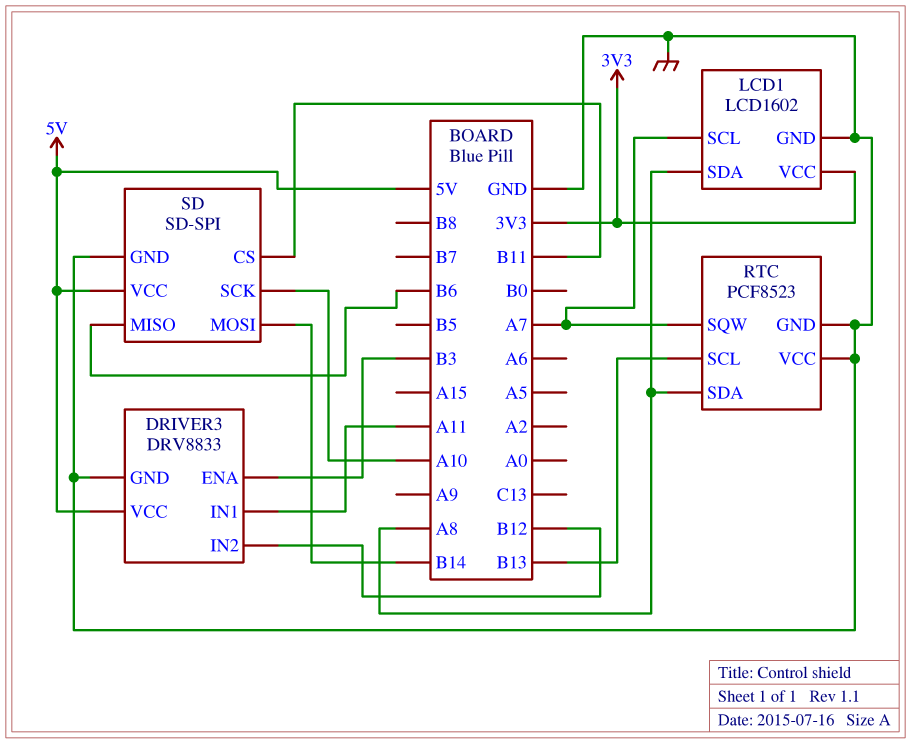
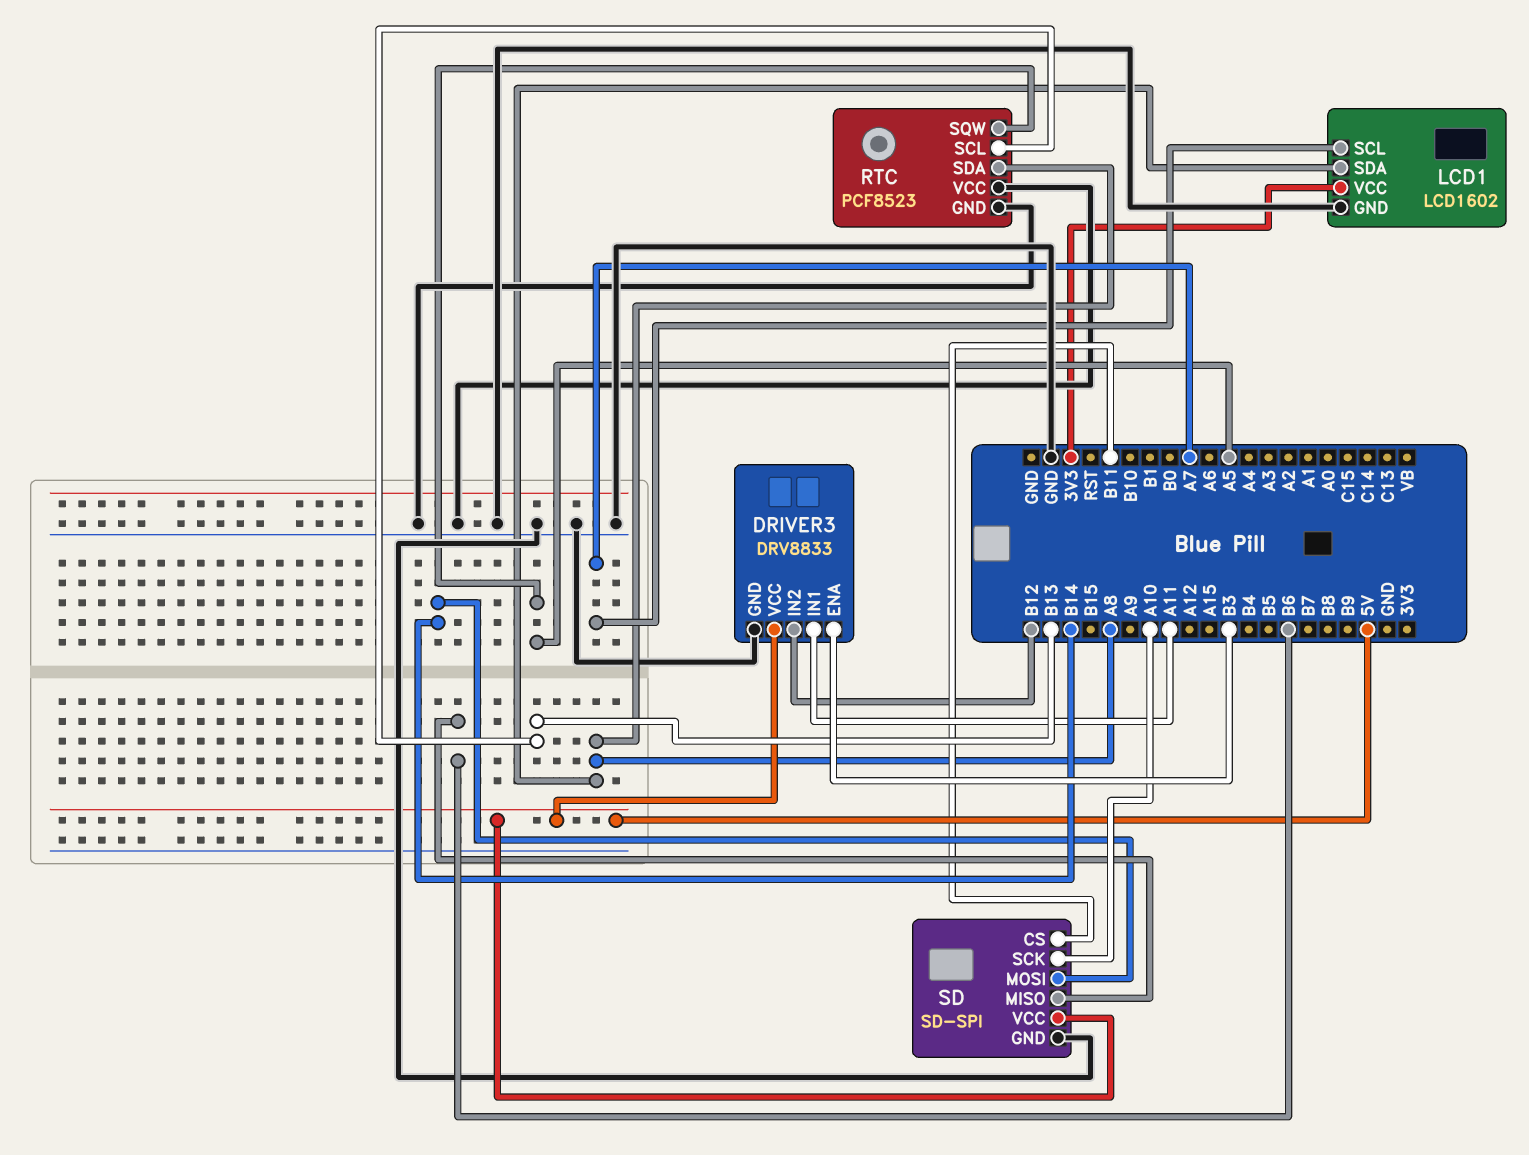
RTC pin SQW: A7 -> A5

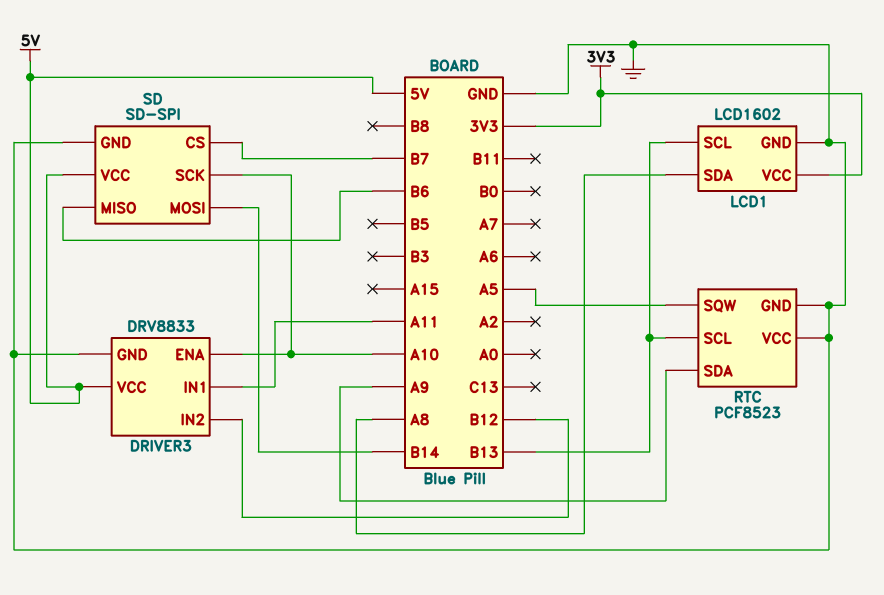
DRIVER3 pin ENA: B3 -> A10
LCD1 pin SCL: A7 -> B13
RTC pin SDA: A8 -> A9
SD pin CS: B11 -> B7

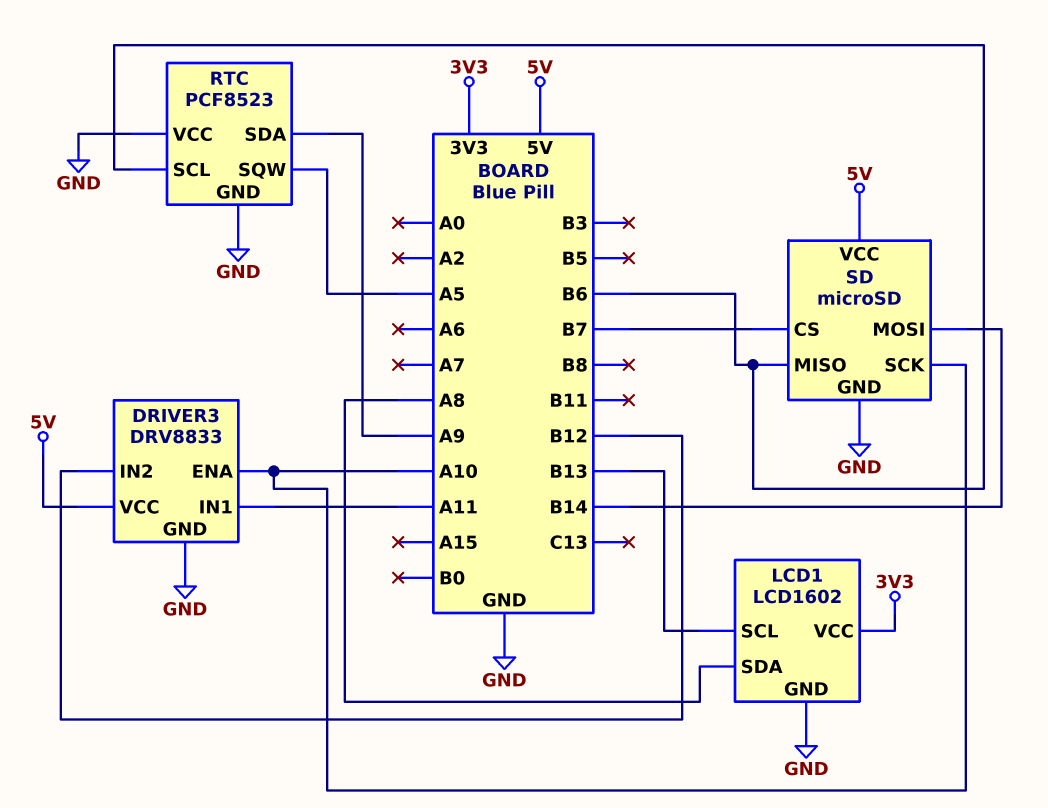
RTC pin SCL: B13 -> B6
SD: SD-SPI -> microSD

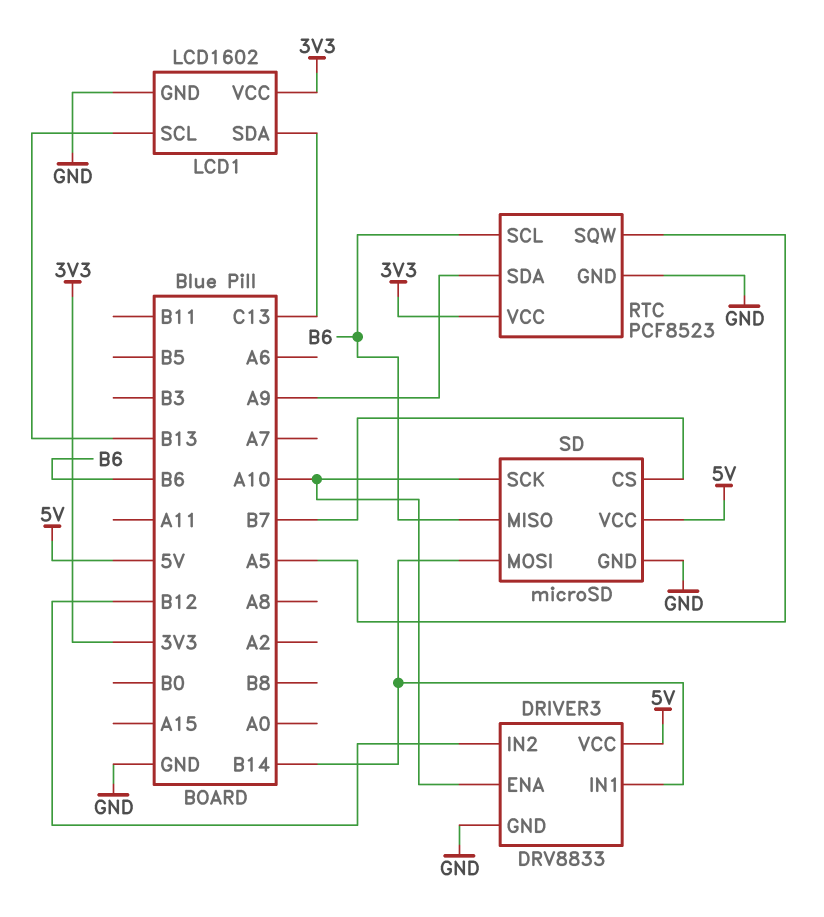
DRIVER3 pin IN1: A11 -> B14
LCD1 pin SDA: A8 -> C13
RTC pin VCC: GND -> 3V3

